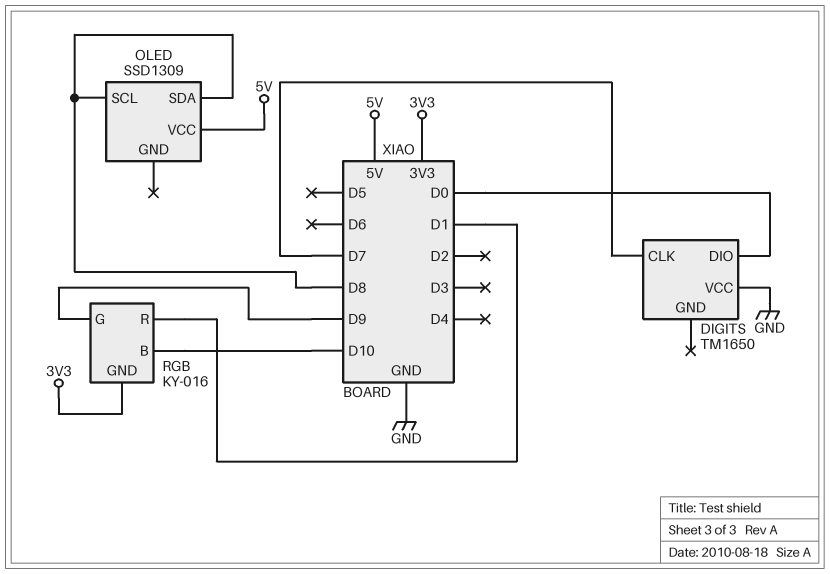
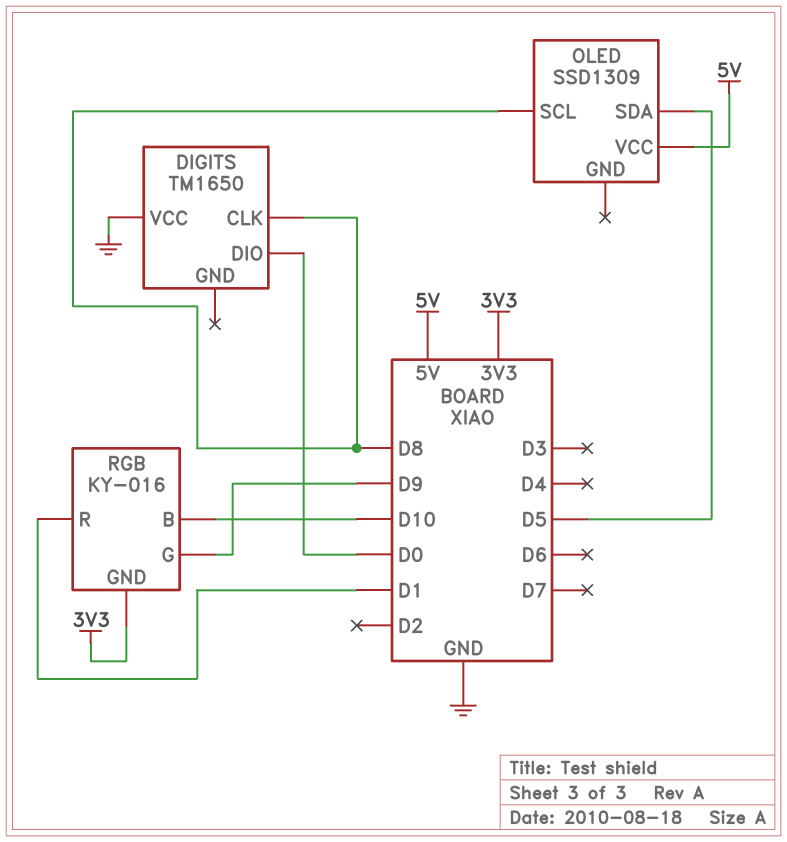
DIGITS pin CLK: D7 -> D8
OLED pin SDA: D8 -> D5

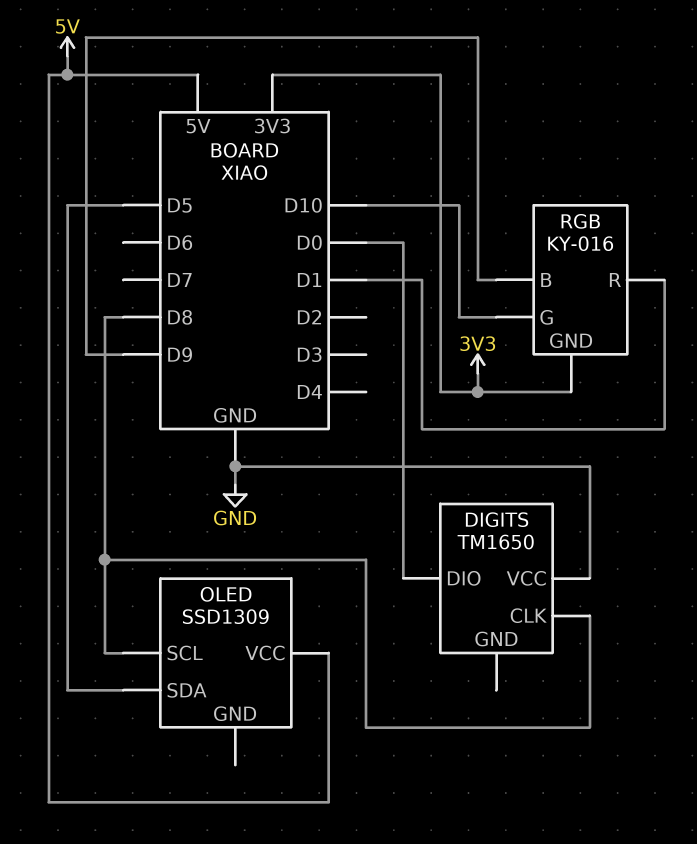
RGB pin B: D10 -> D9
RGB pin G: D9 -> D10

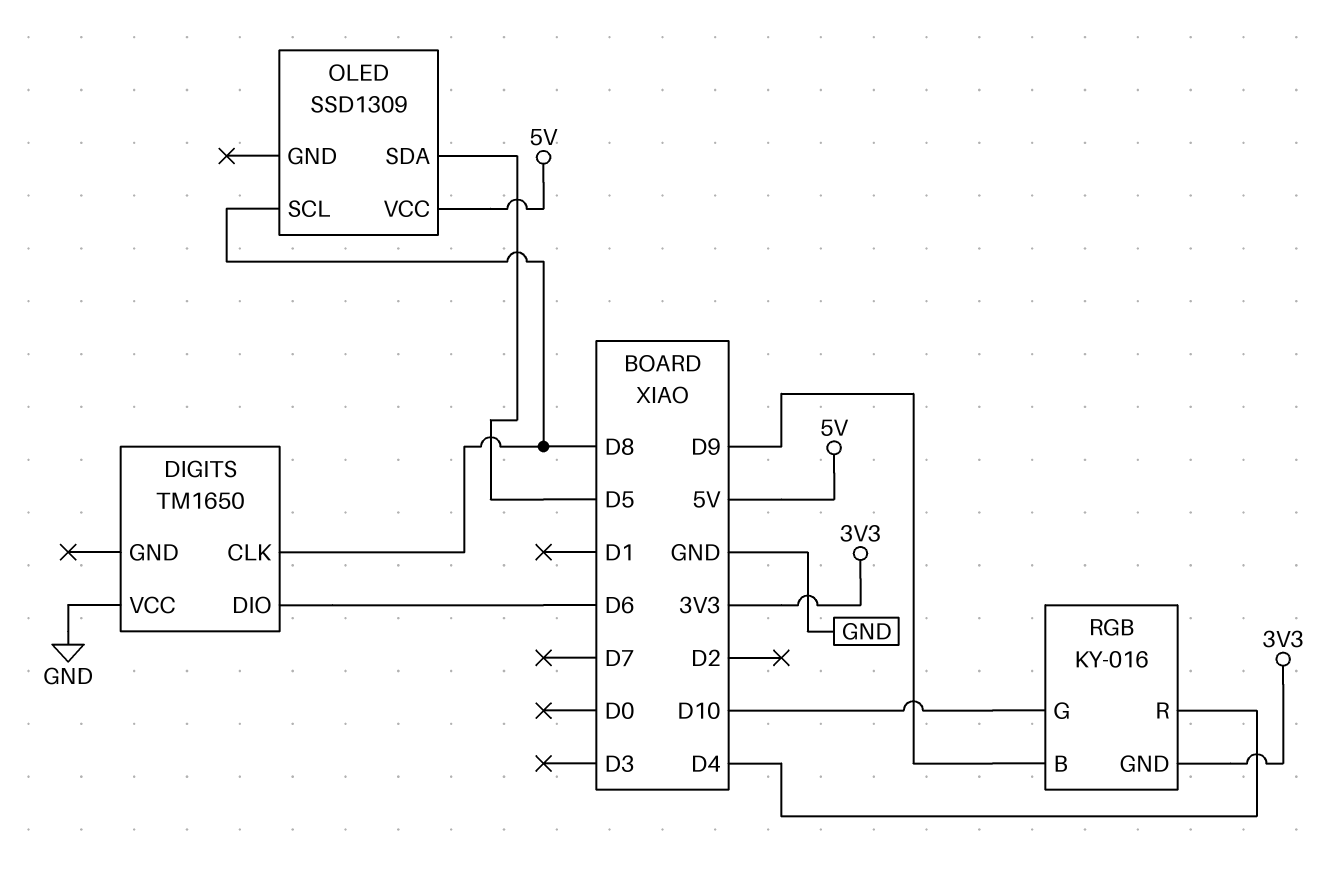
DIGITS pin DIO: D0 -> D6
RGB pin R: D1 -> D4

